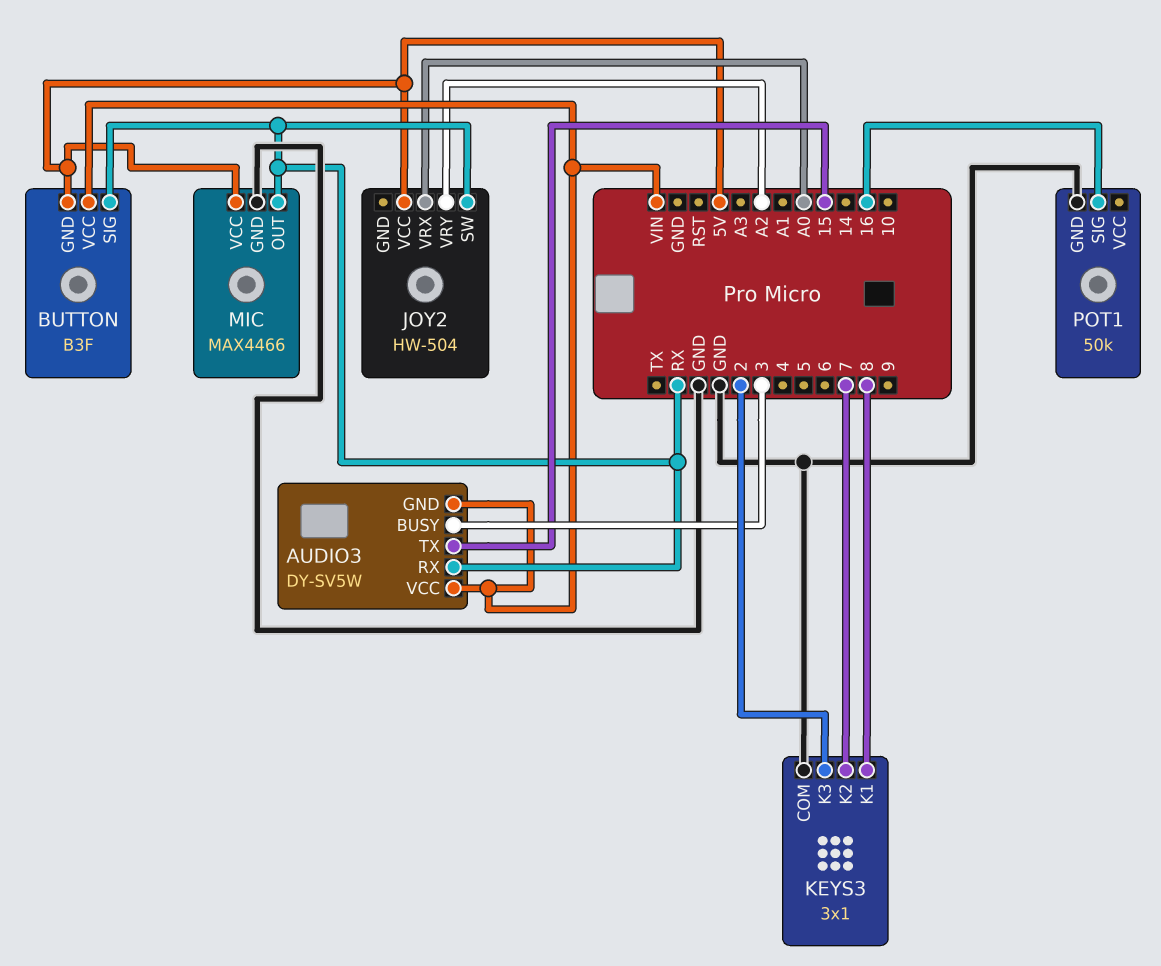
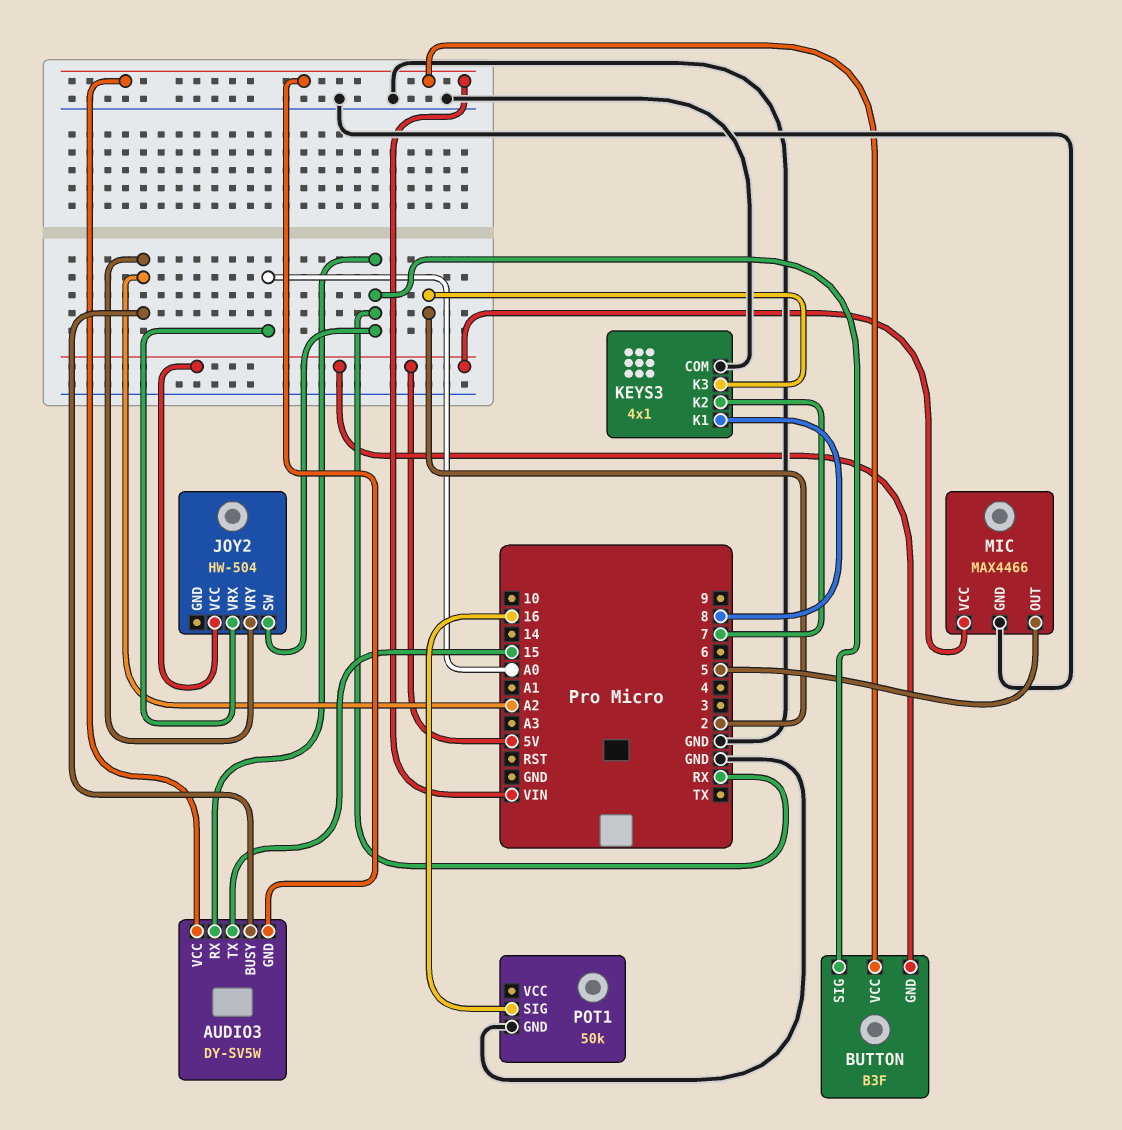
AUDIO3 pin BUSY: 3 -> A2
KEYS3: 3x1 -> 4x1
MIC pin OUT: RX -> 5

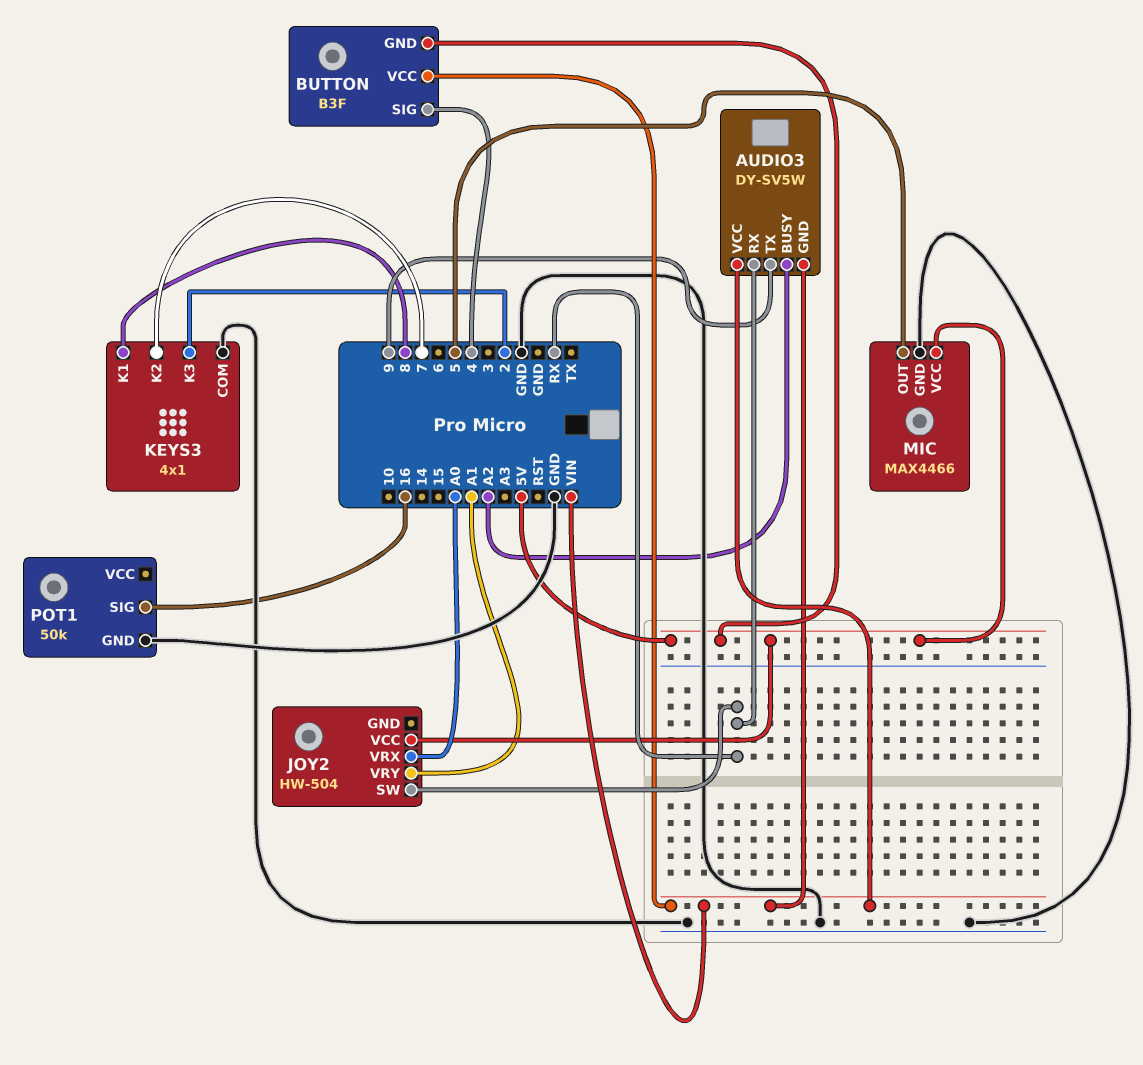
AUDIO3 pin TX: 15 -> 9
BUTTON pin SIG: RX -> 4
JOY2 pin VRY: A2 -> A1

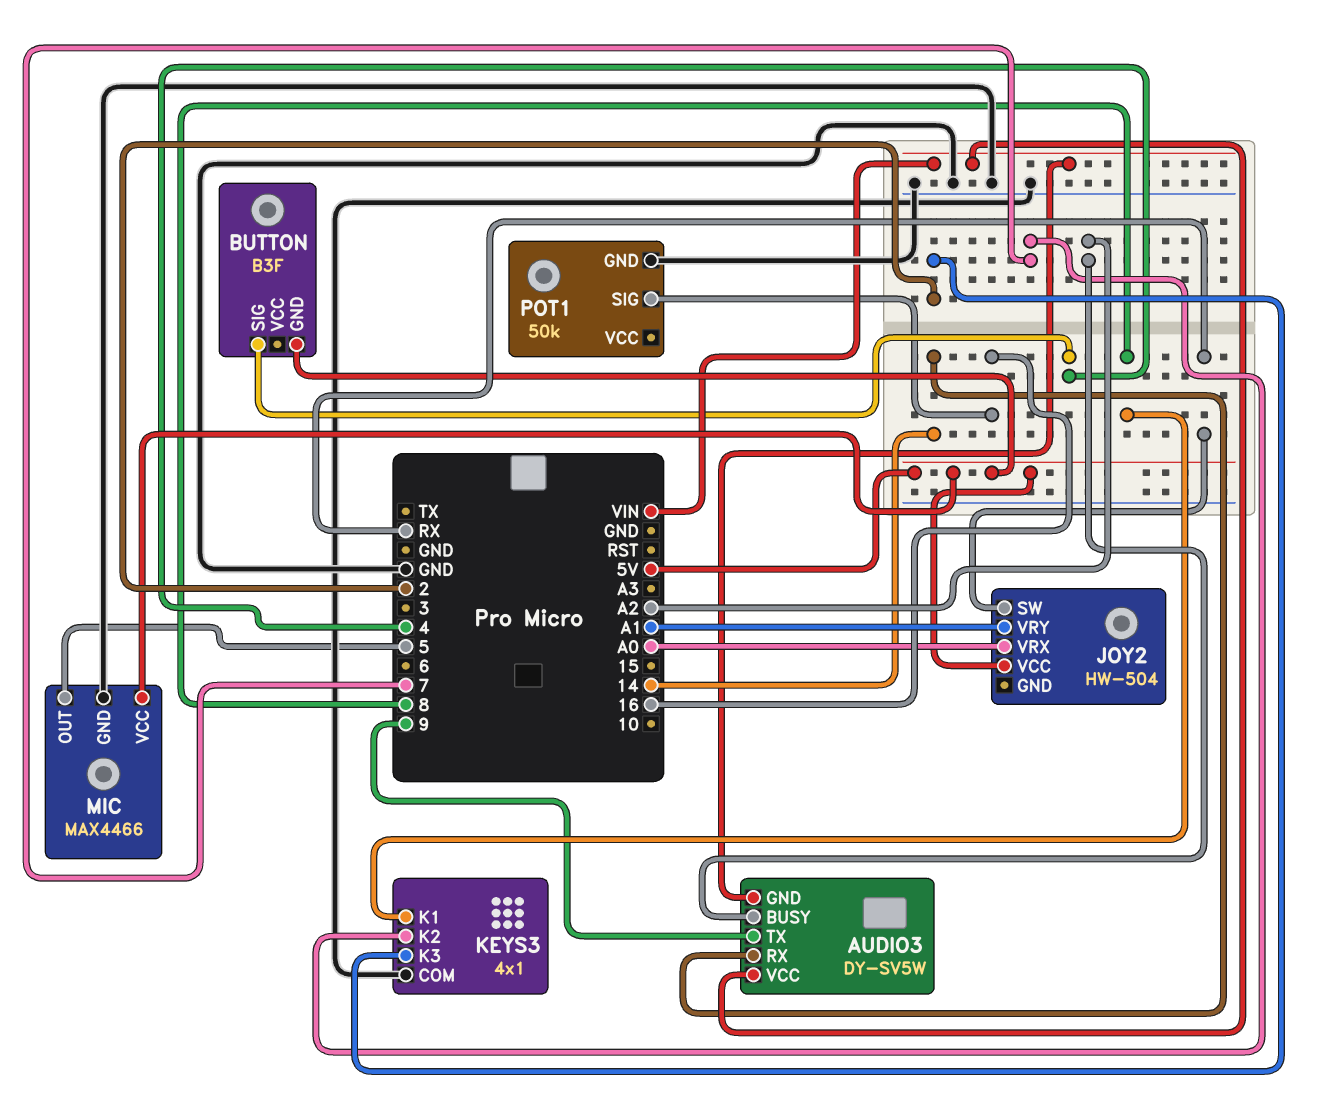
AUDIO3 pin RX: RX -> 14
BUTTON pin VCC: VIN -> none

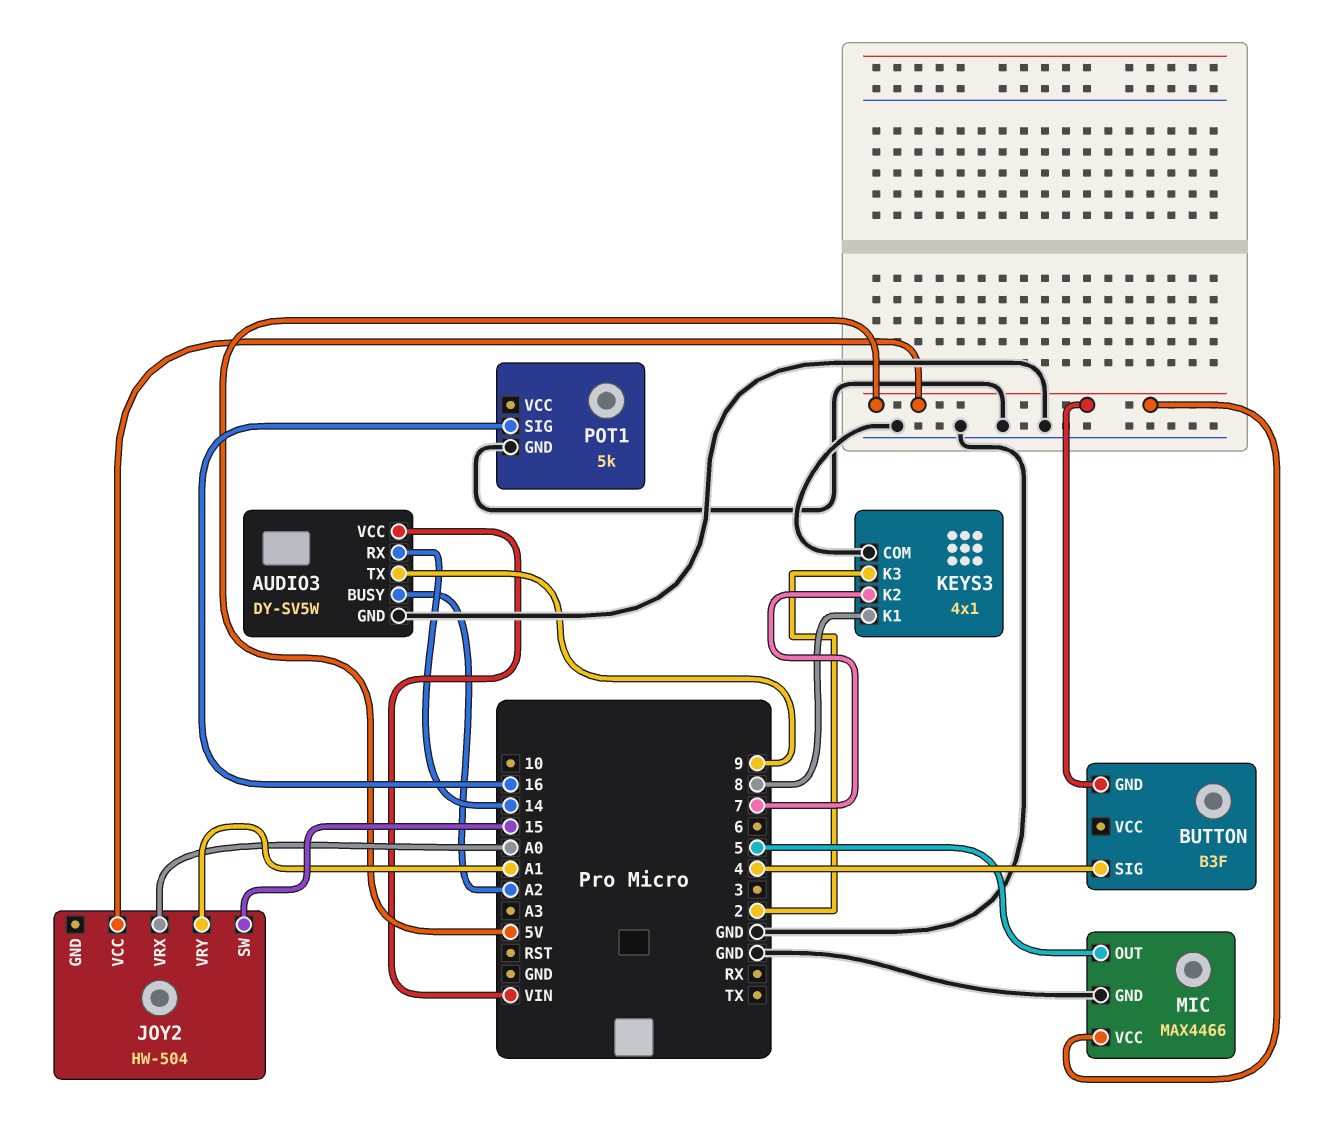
AUDIO3 pin GND: VIN -> GND
JOY2 pin SW: RX -> 15
POT1: 50k -> 5k

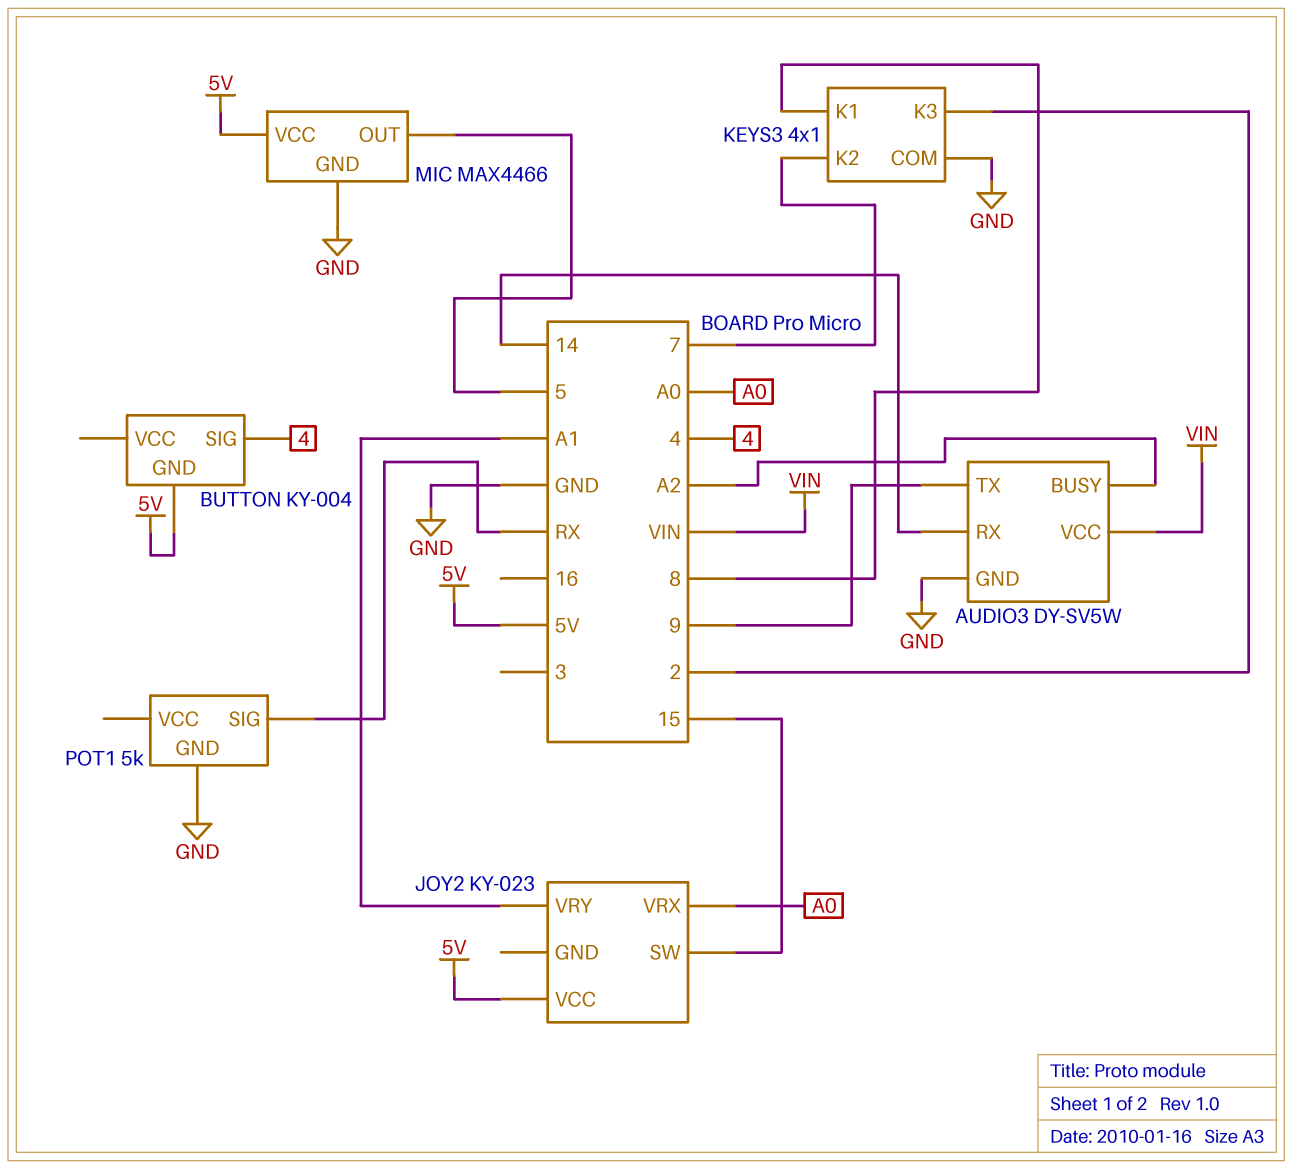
BUTTON: B3F -> KY-004
JOY2: HW-504 -> KY-023
POT1 pin SIG: 16 -> RX

